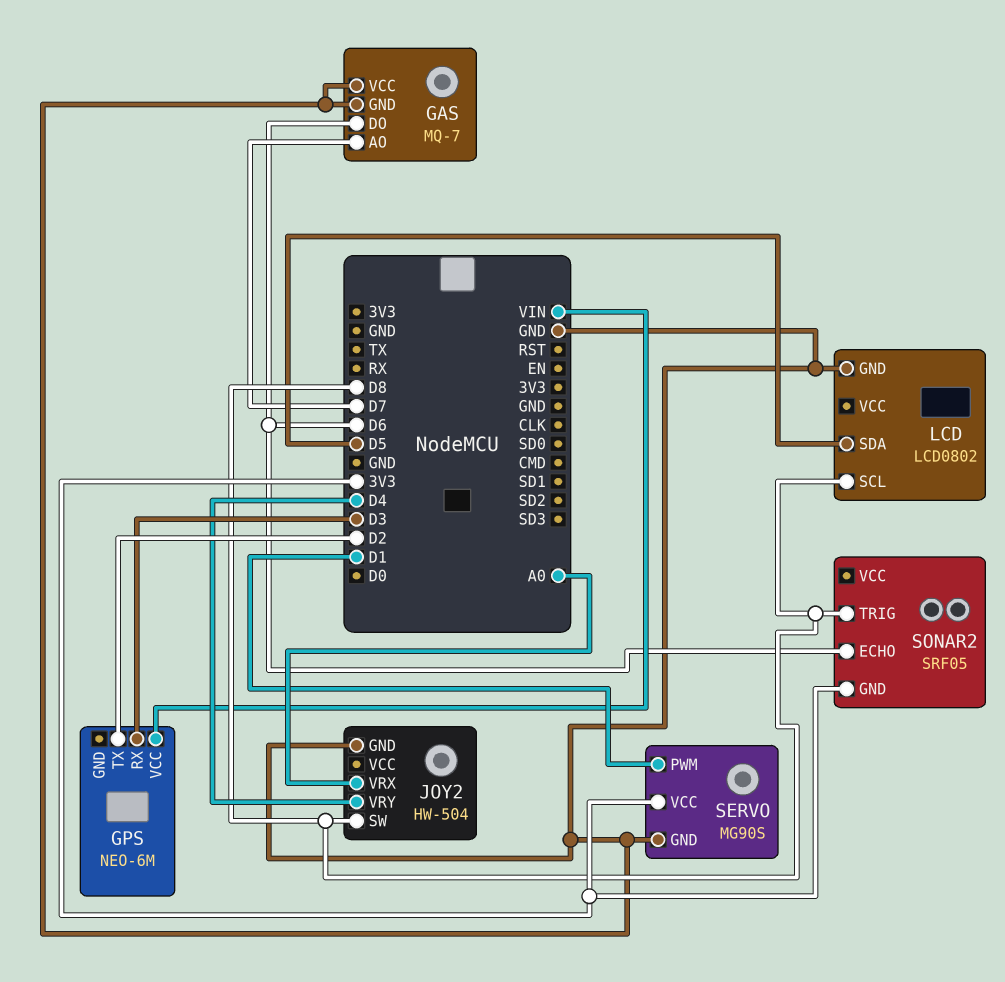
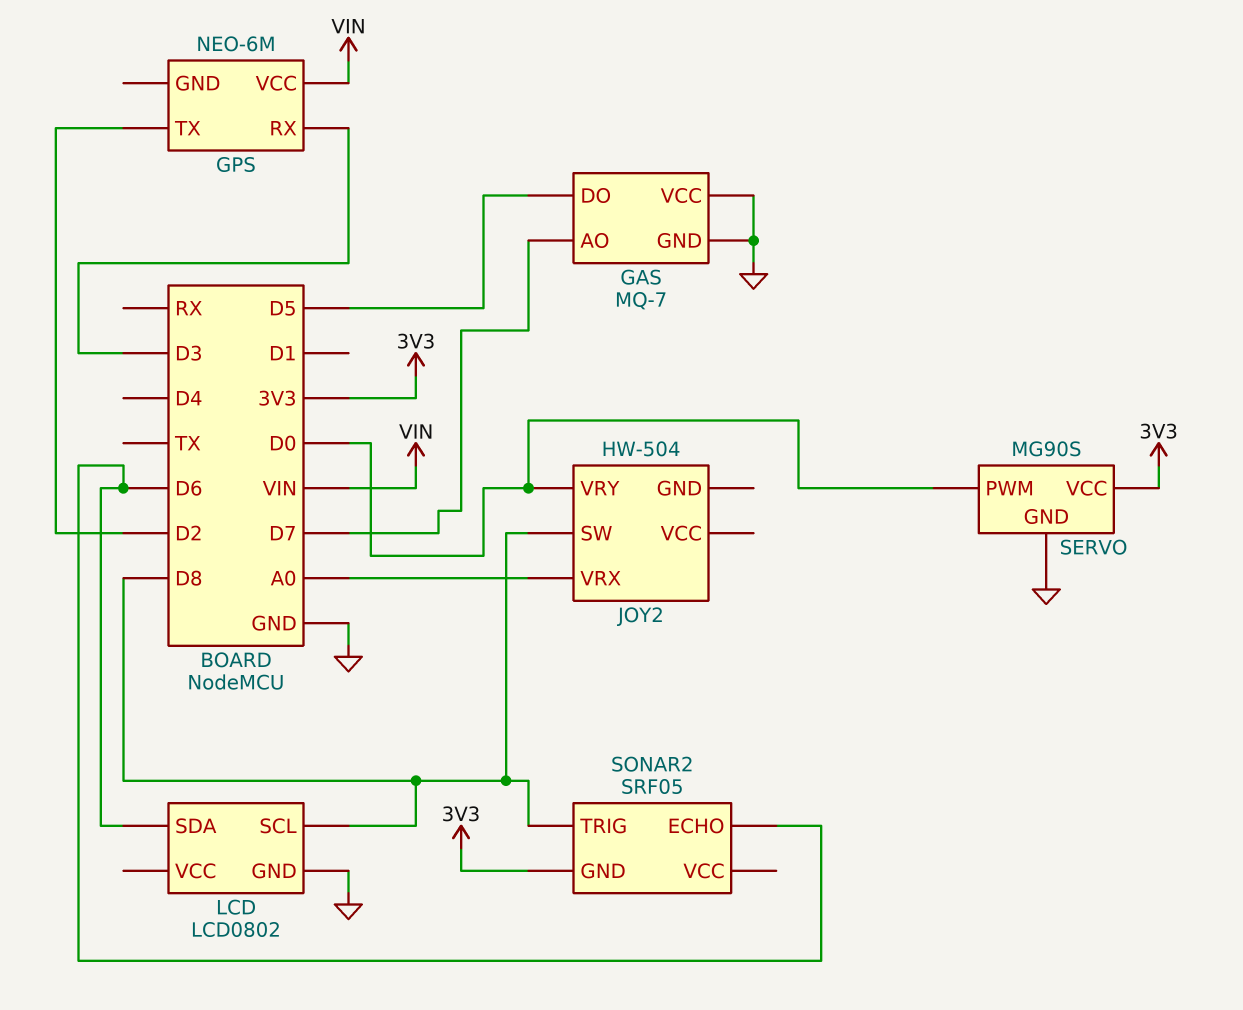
GAS pin DO: D6 -> D5
JOY2 pin GND: GND -> none
JOY2 pin VRY: D4 -> D0
LCD pin SDA: D5 -> D6
SERVO pin PWM: D1 -> D0

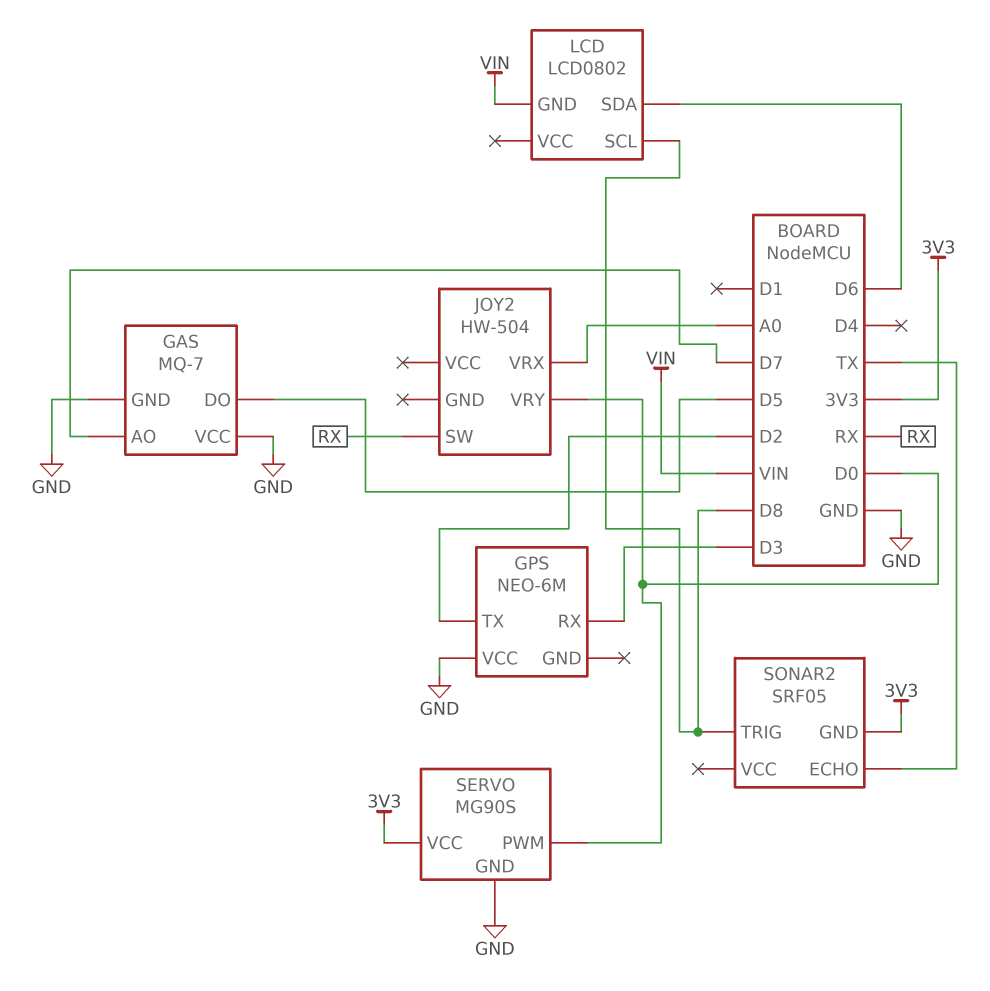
GPS pin VCC: VIN -> GND
JOY2 pin SW: D8 -> RX
LCD pin GND: GND -> VIN
SONAR2 pin ECHO: D6 -> TX

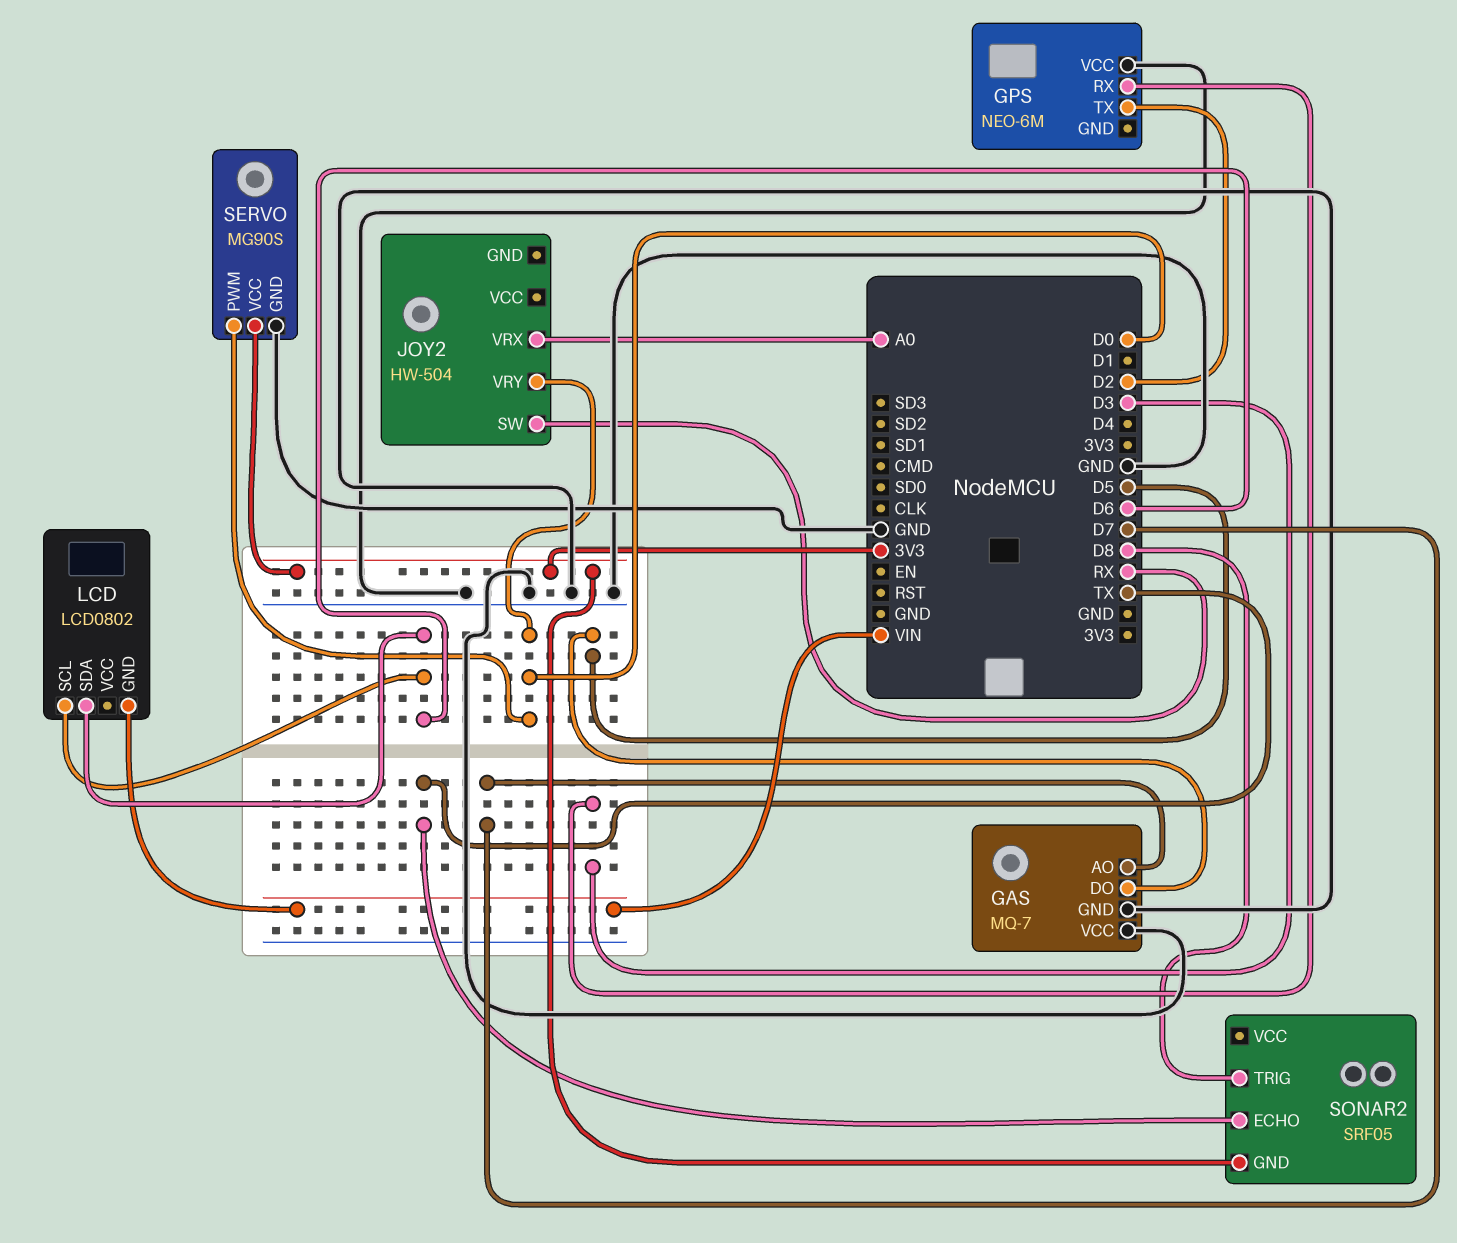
LCD pin SCL: D8 -> D6

